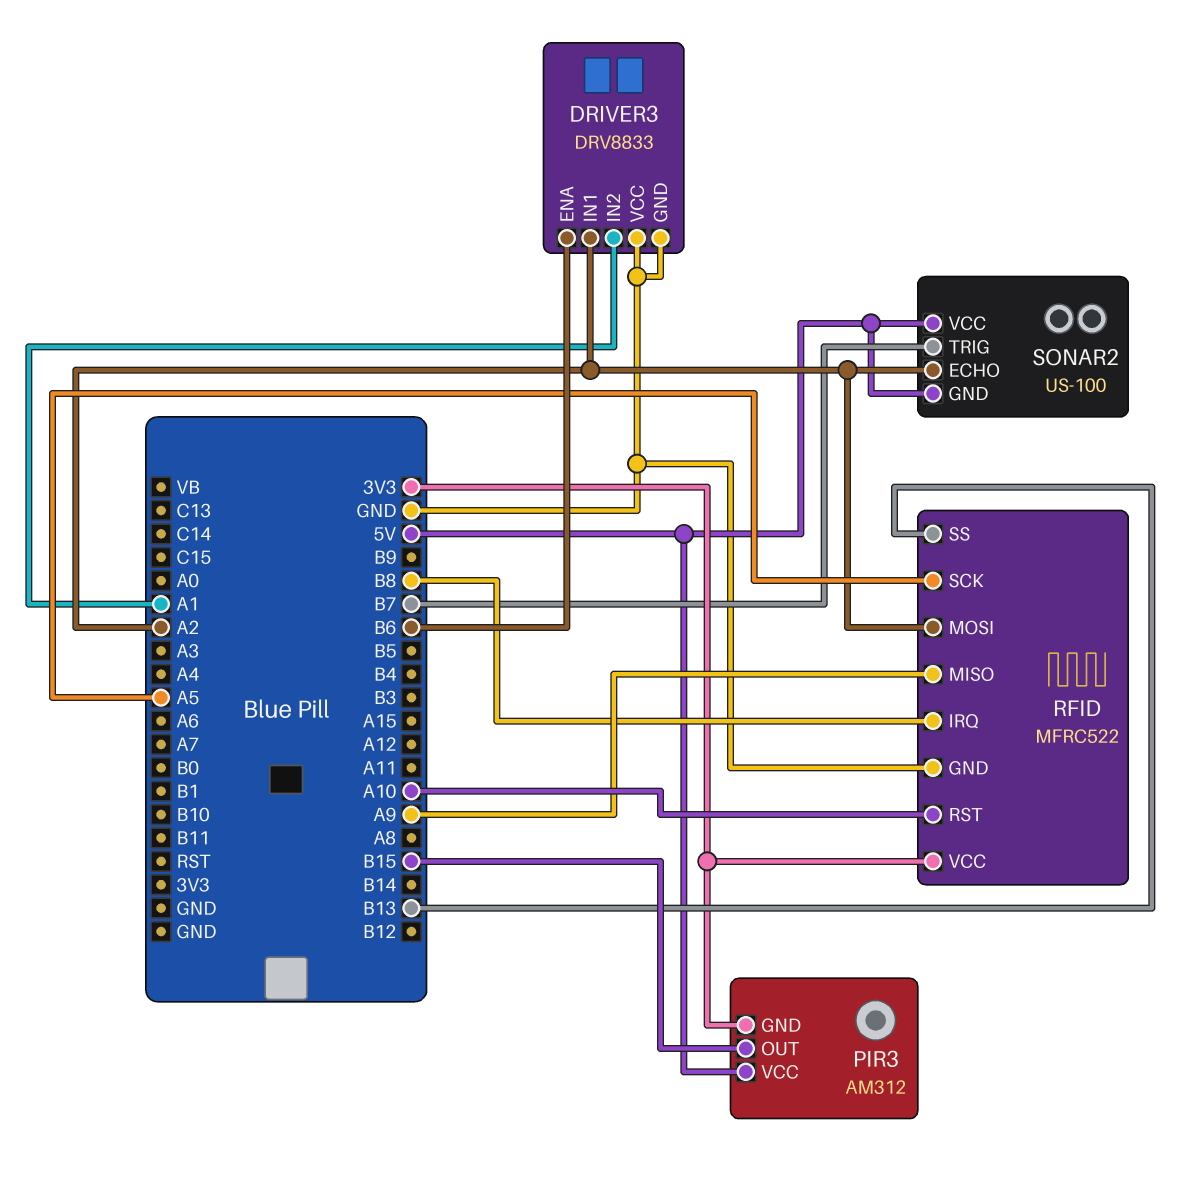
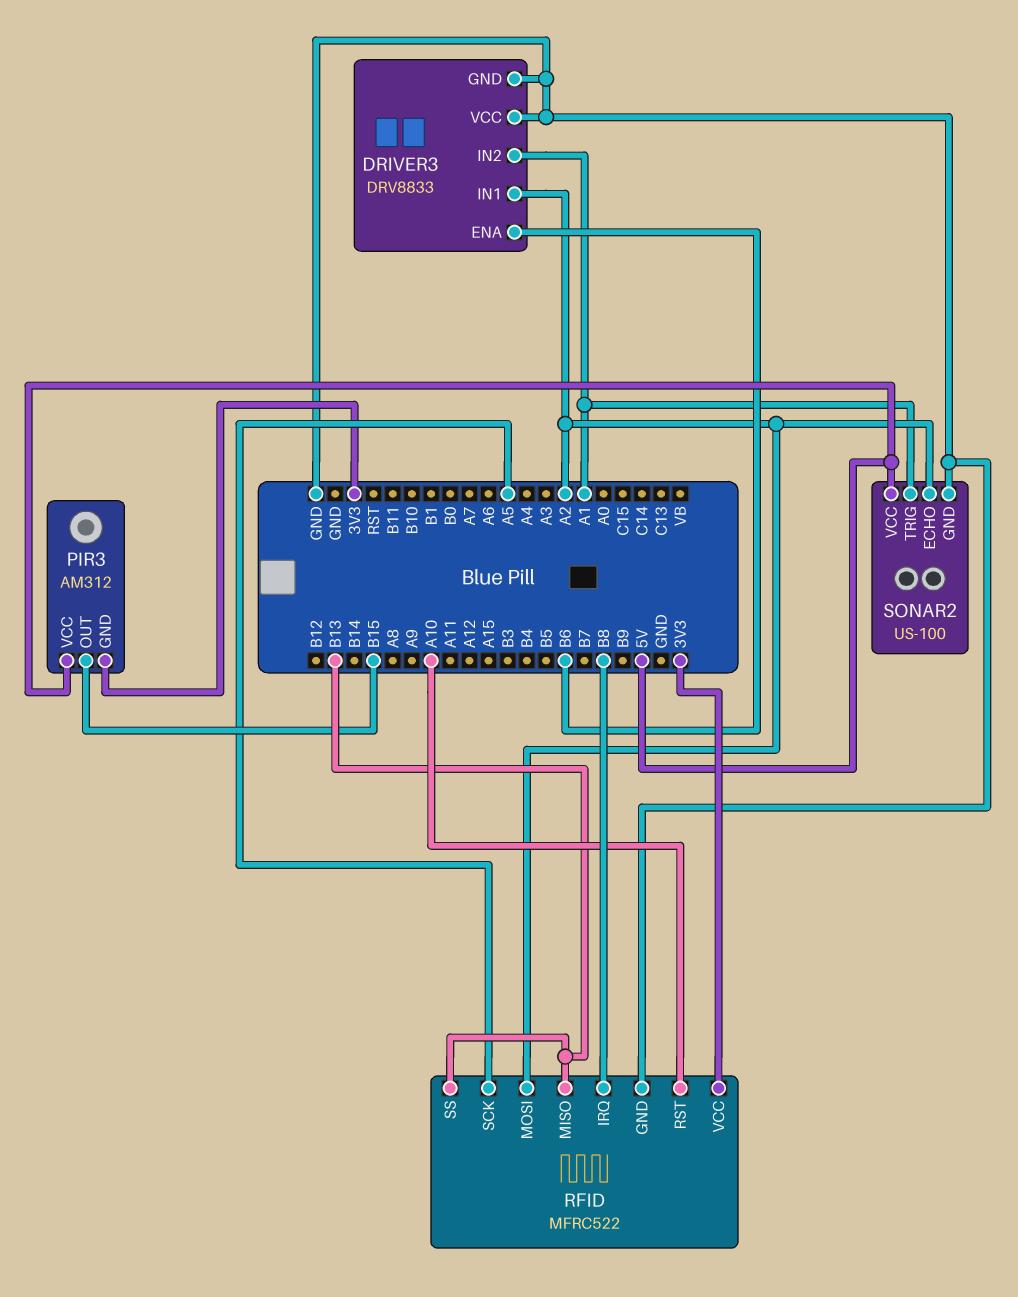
RFID pin MISO: A9 -> B13
SONAR2 pin GND: 5V -> GND
SONAR2 pin TRIG: B7 -> A1

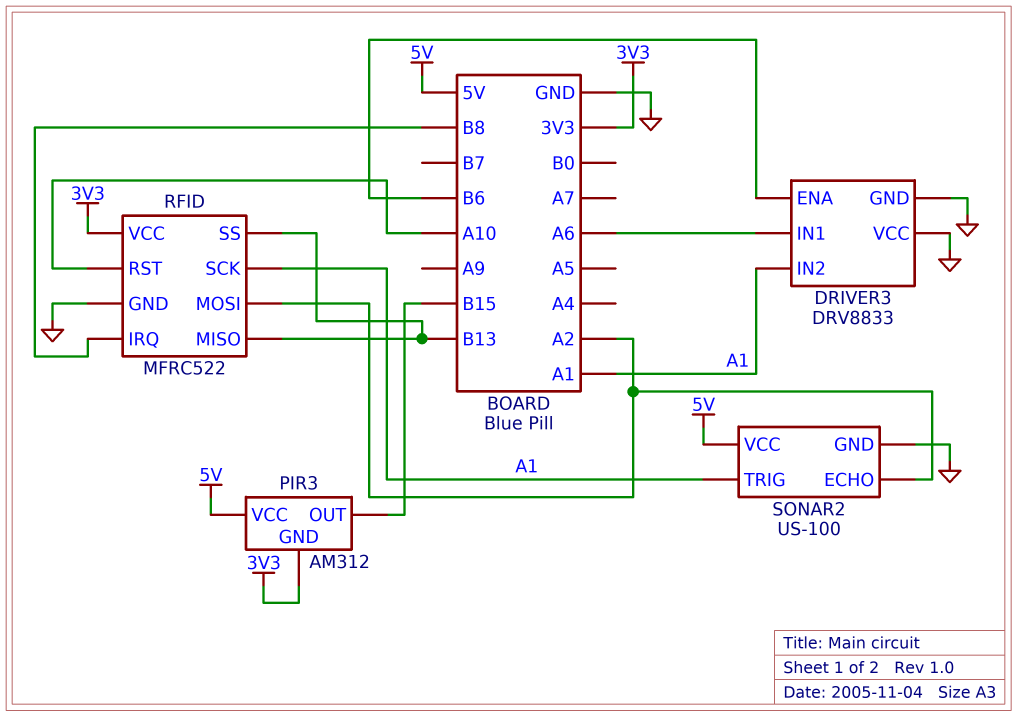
DRIVER3 pin IN1: A2 -> A6
RFID pin SCK: A5 -> A1

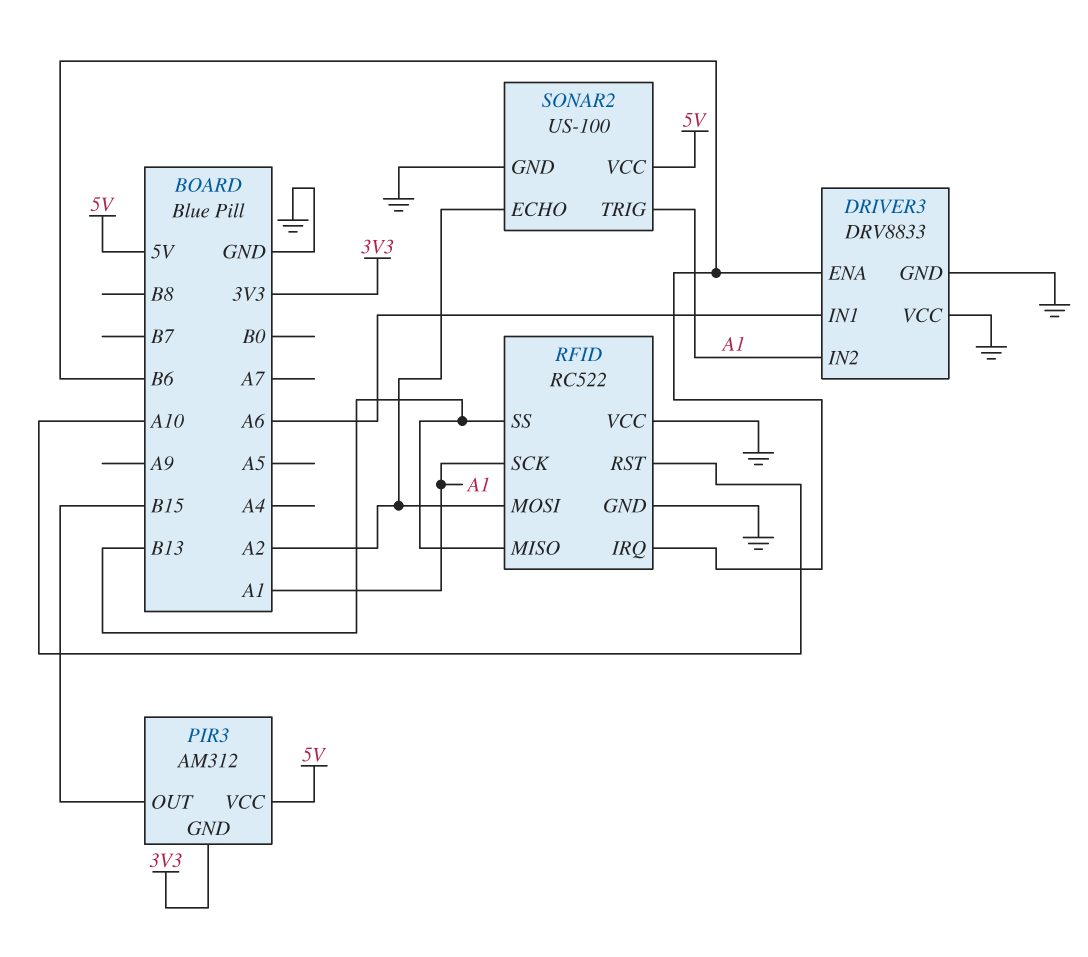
RFID: MFRC522 -> RC522
RFID pin IRQ: B8 -> B6
RFID pin VCC: 3V3 -> GND

